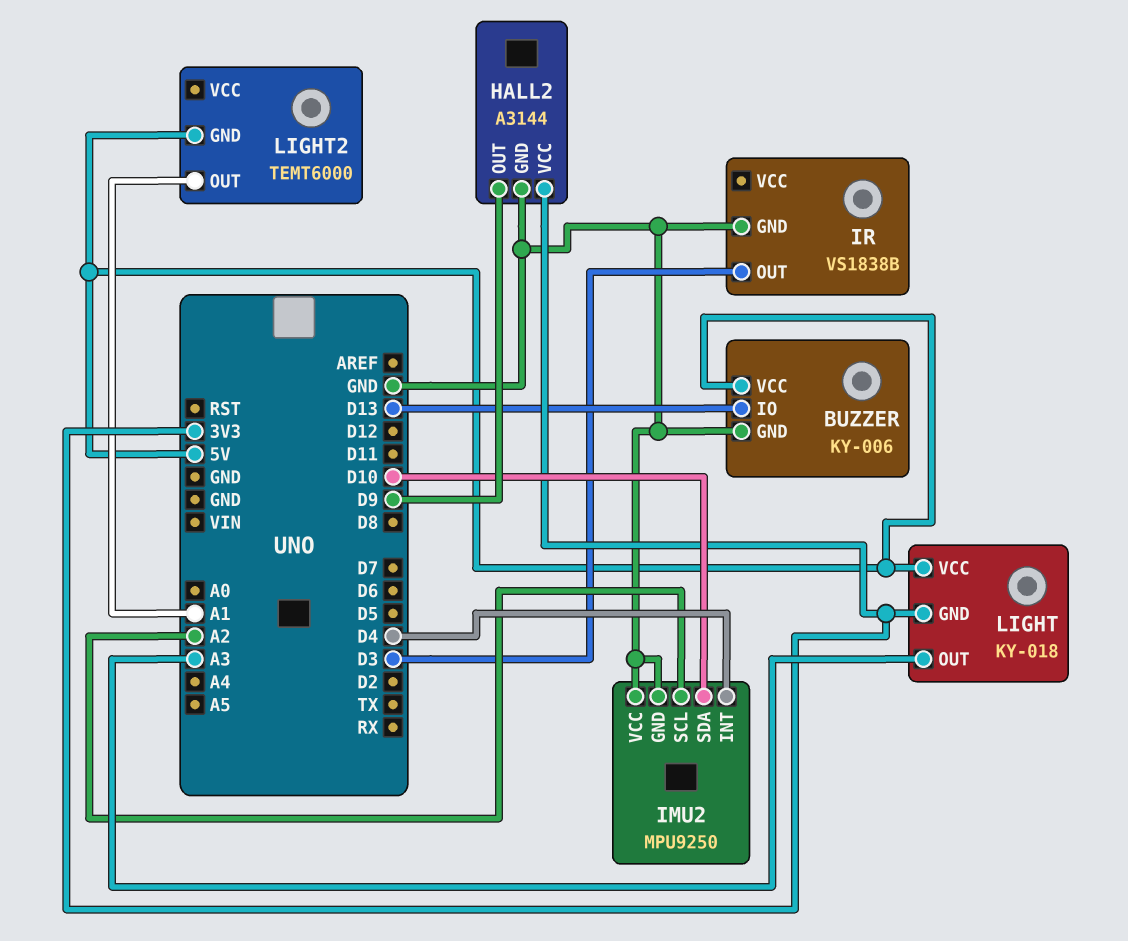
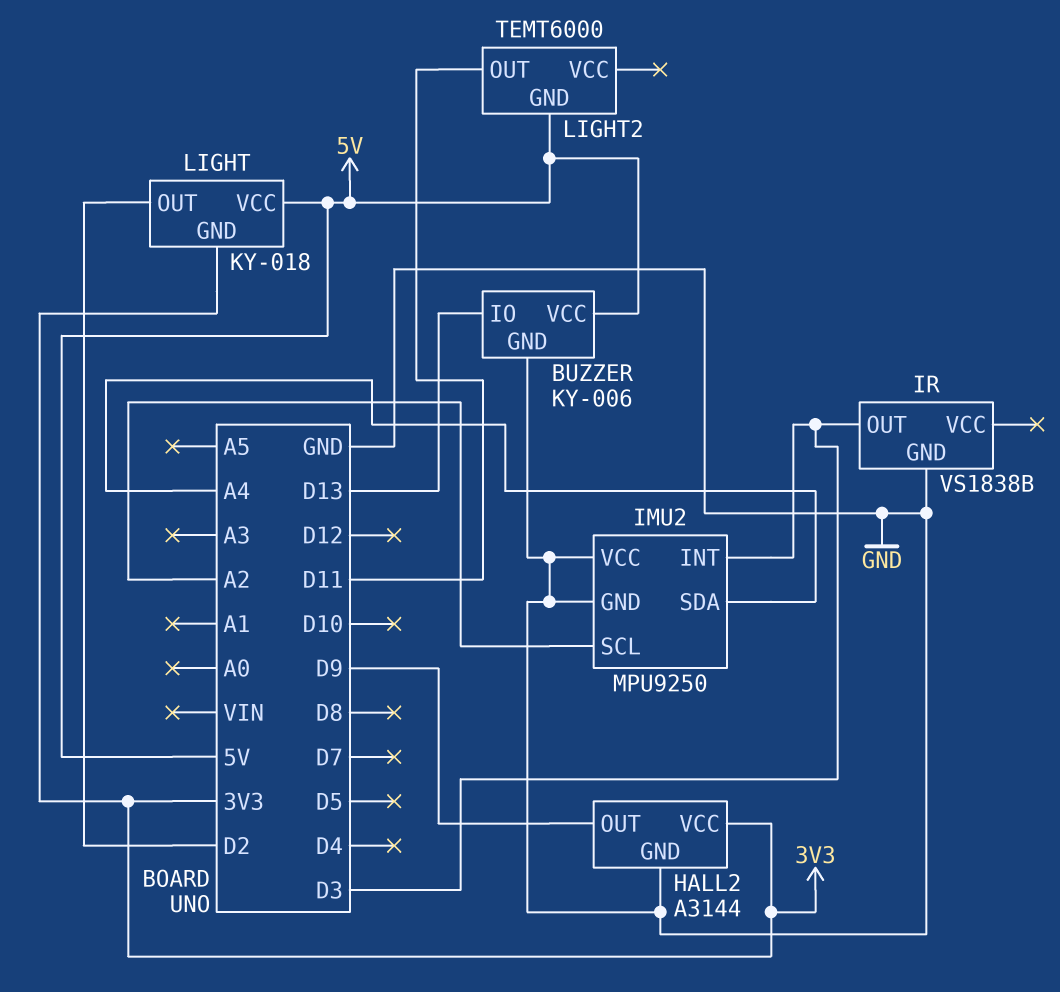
IMU2 pin INT: D4 -> D3
IMU2 pin SDA: D10 -> A4
LIGHT pin OUT: A3 -> D2
LIGHT2 pin OUT: A1 -> D11

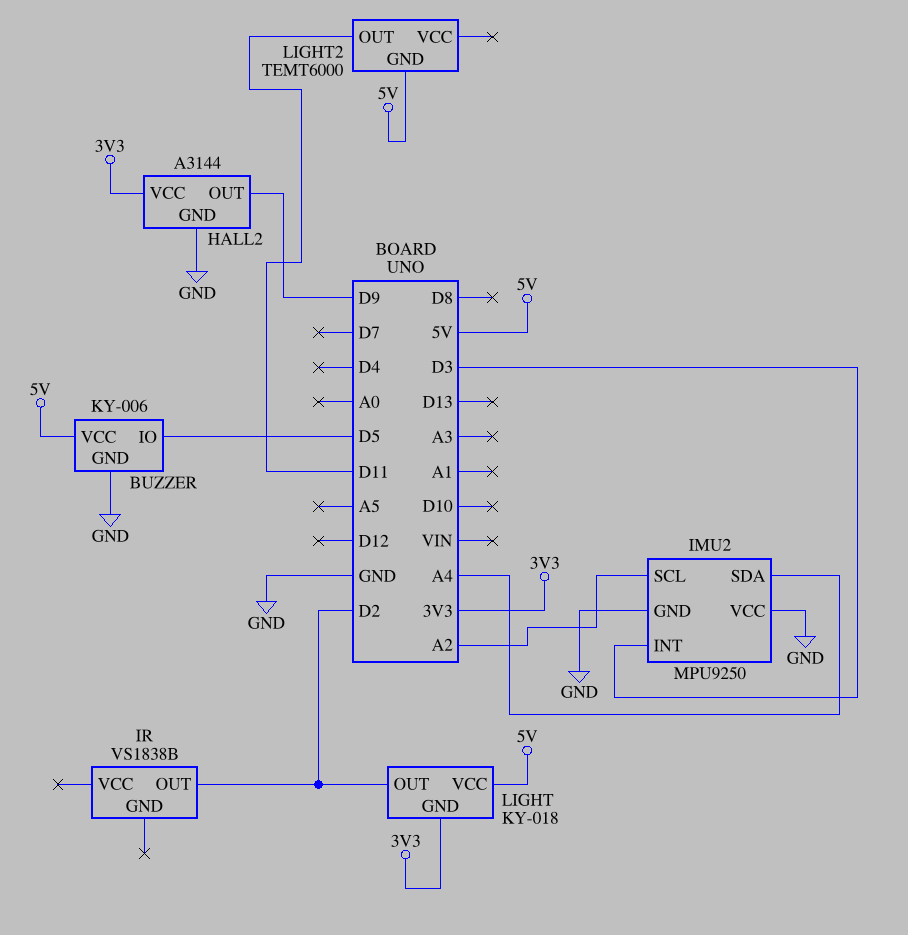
BUZZER pin IO: D13 -> D5
IR pin GND: GND -> none
IR pin OUT: D3 -> D2

